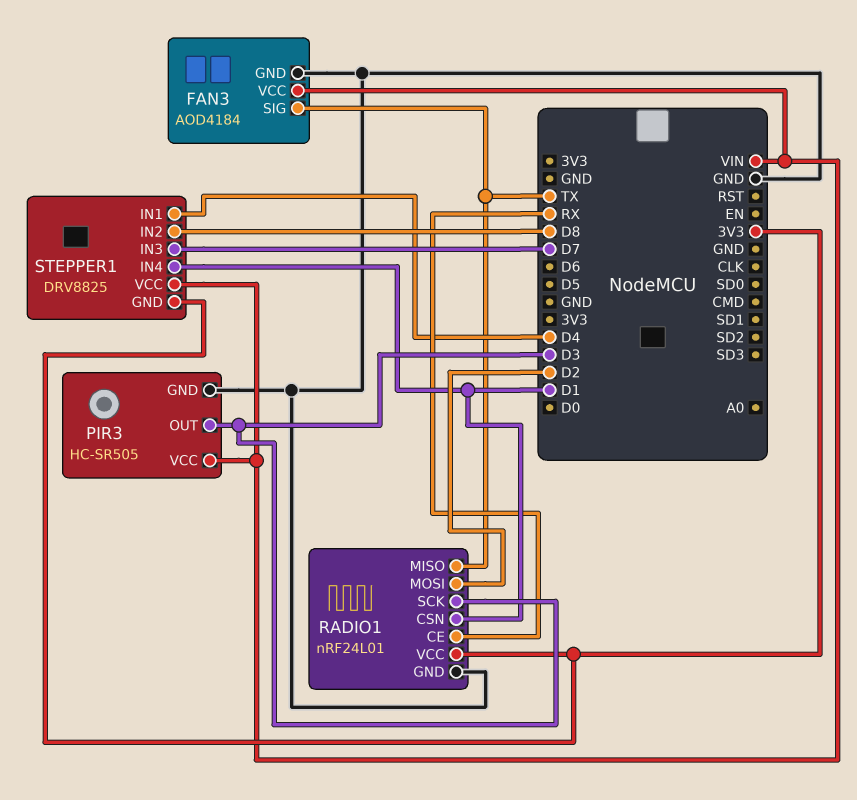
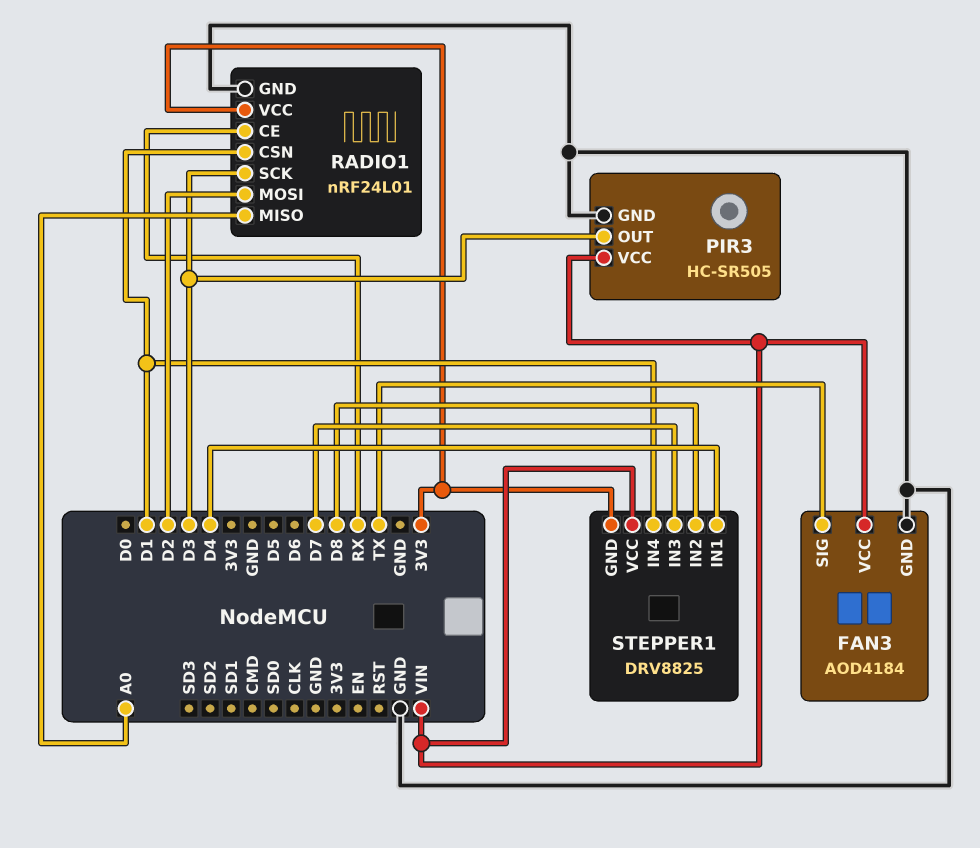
RADIO1 pin MISO: TX -> A0

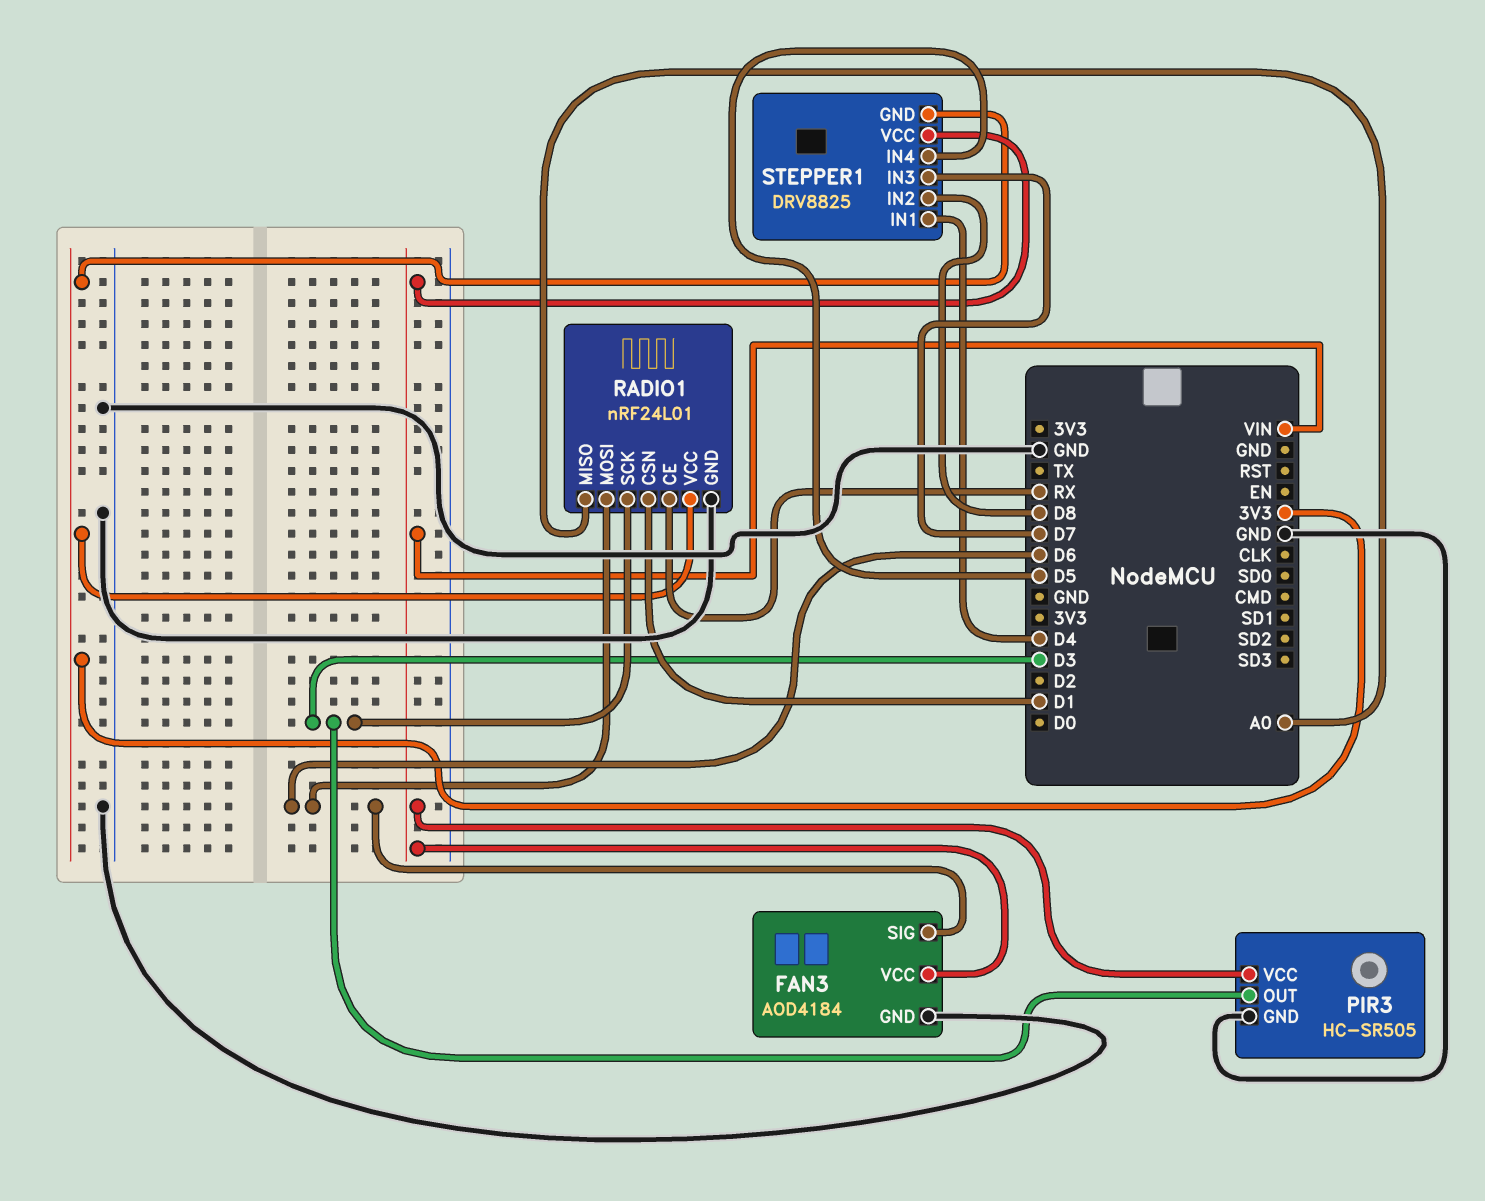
FAN3 pin SIG: TX -> D6
RADIO1 pin MOSI: D2 -> D6
STEPPER1 pin IN4: D1 -> D5

